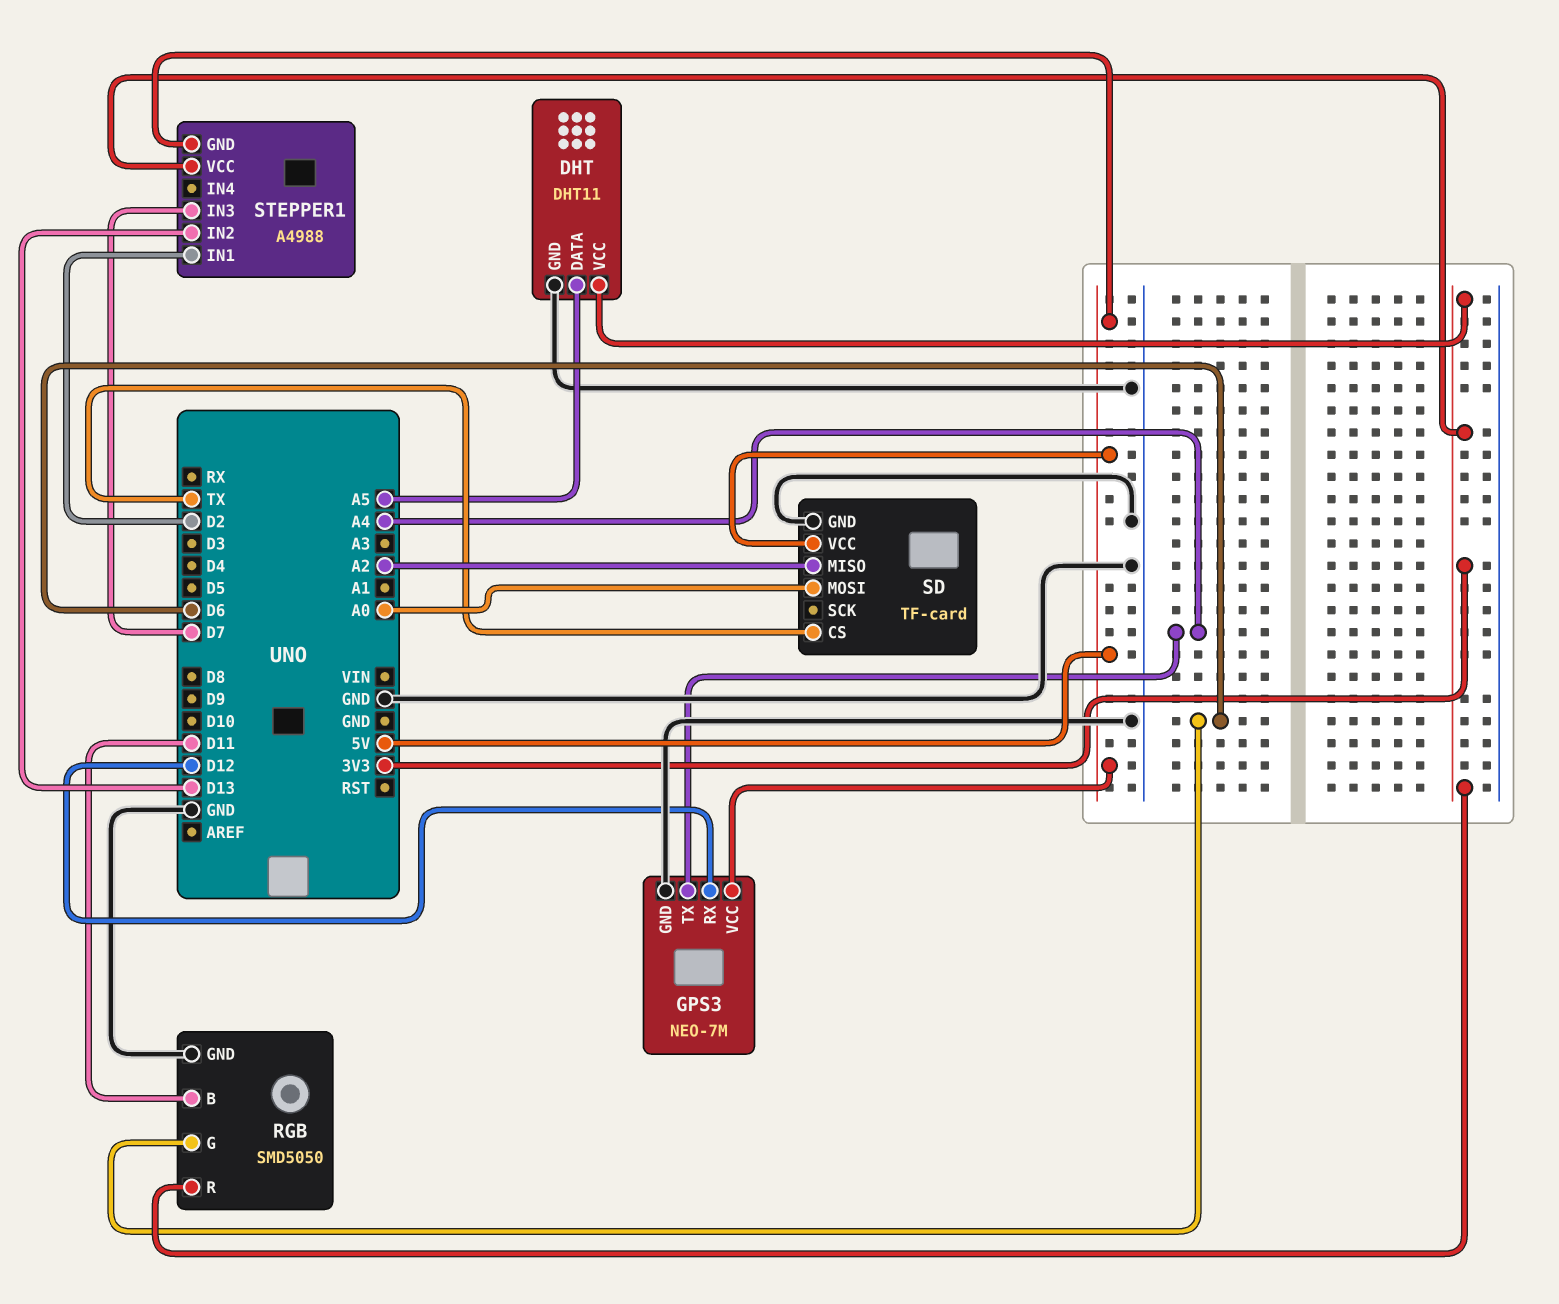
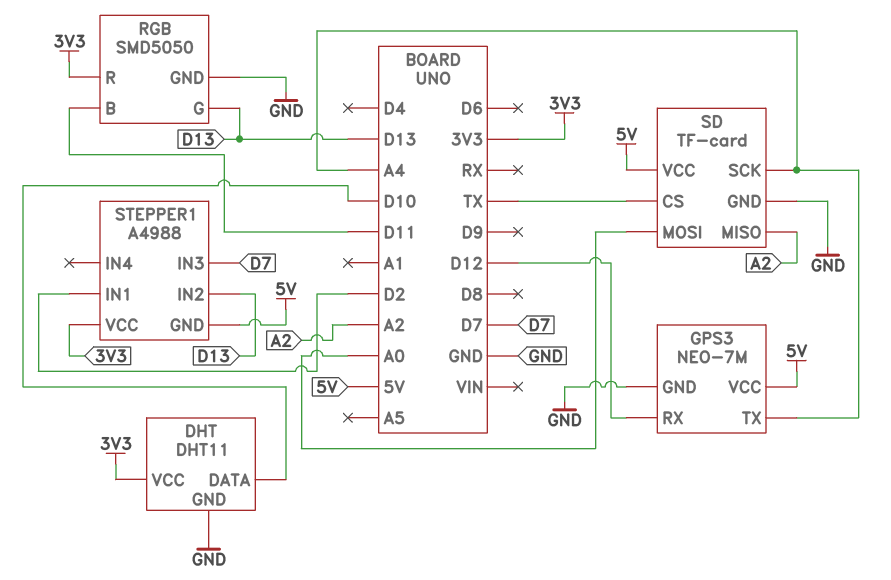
DHT pin DATA: A5 -> D10
RGB pin G: D6 -> D13
SD pin SCK: none -> A4

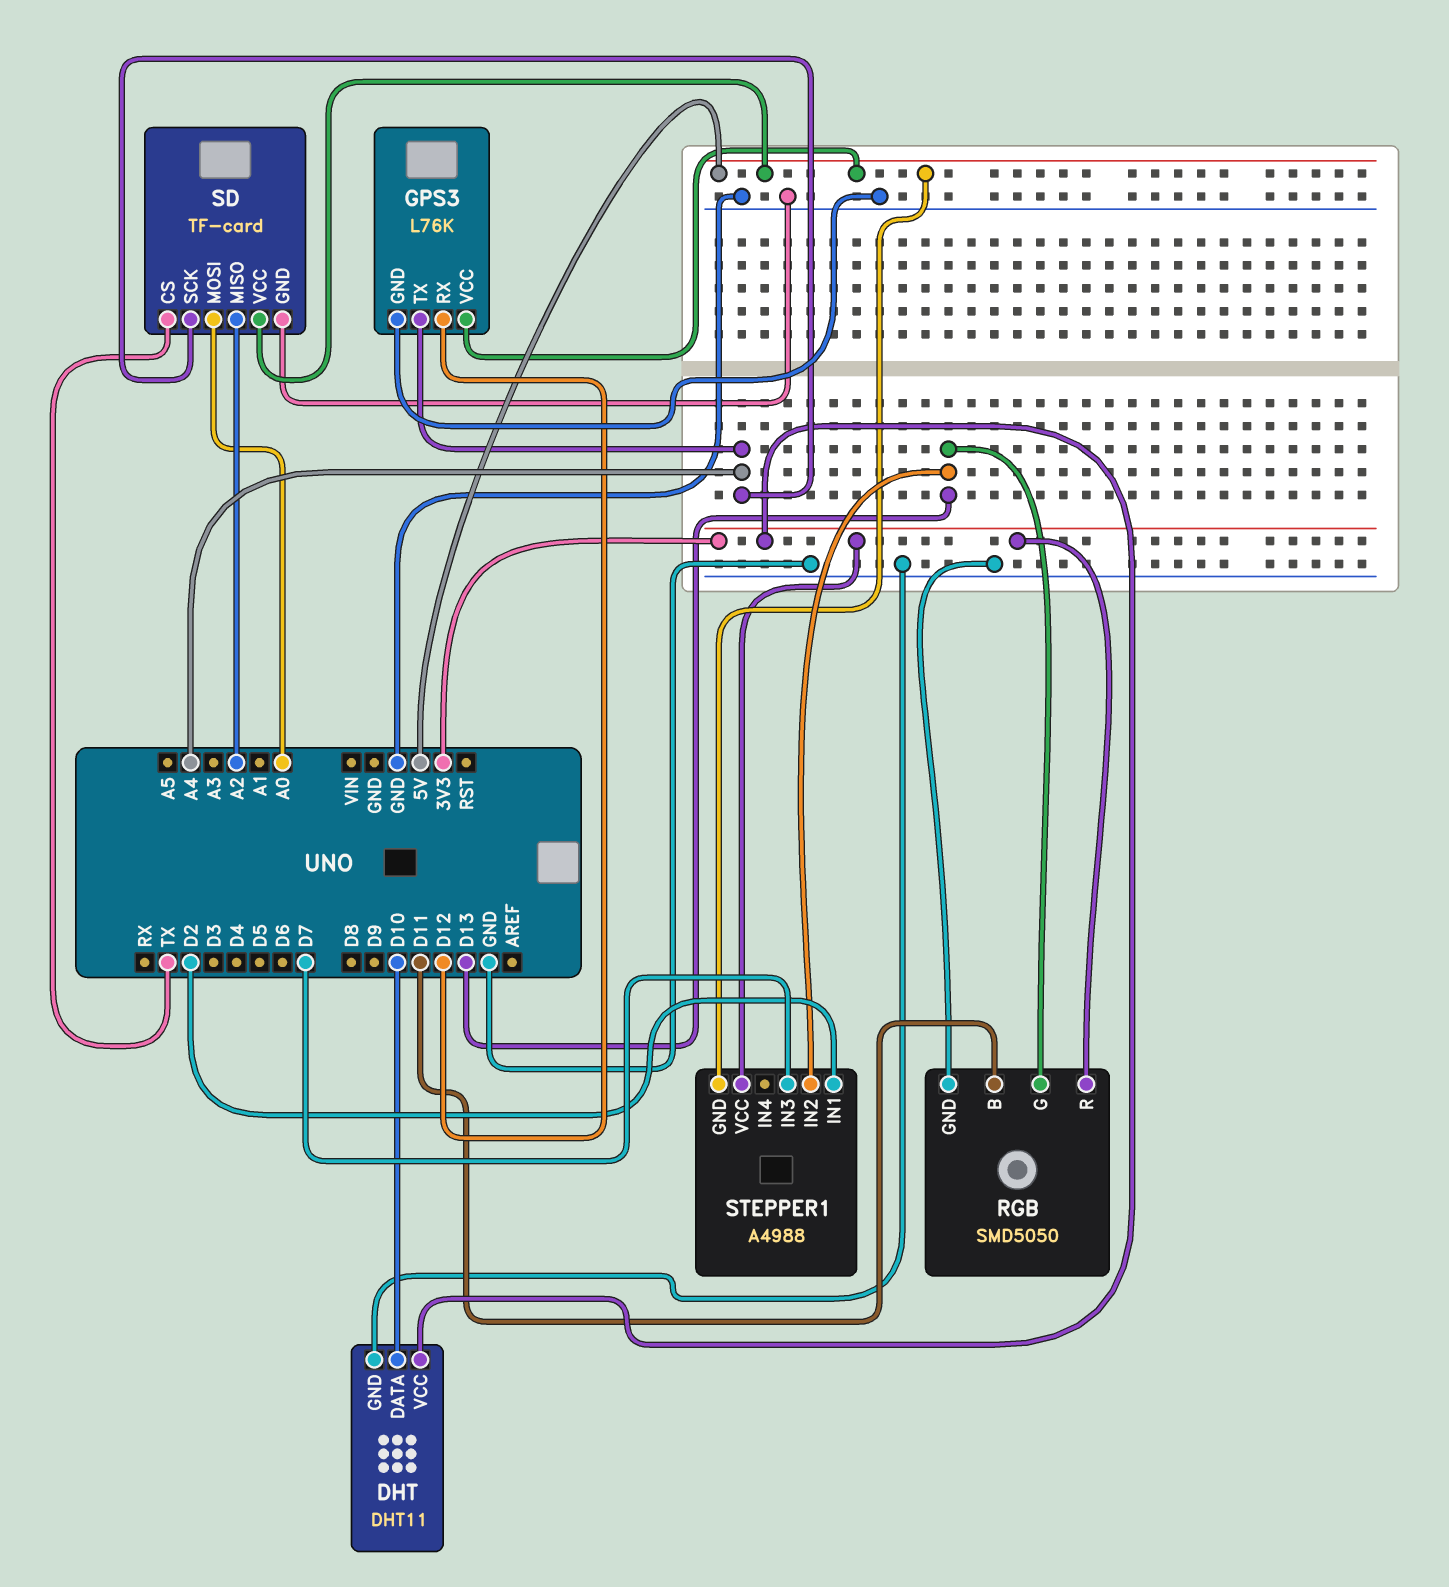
GPS3: NEO-7M -> L76K

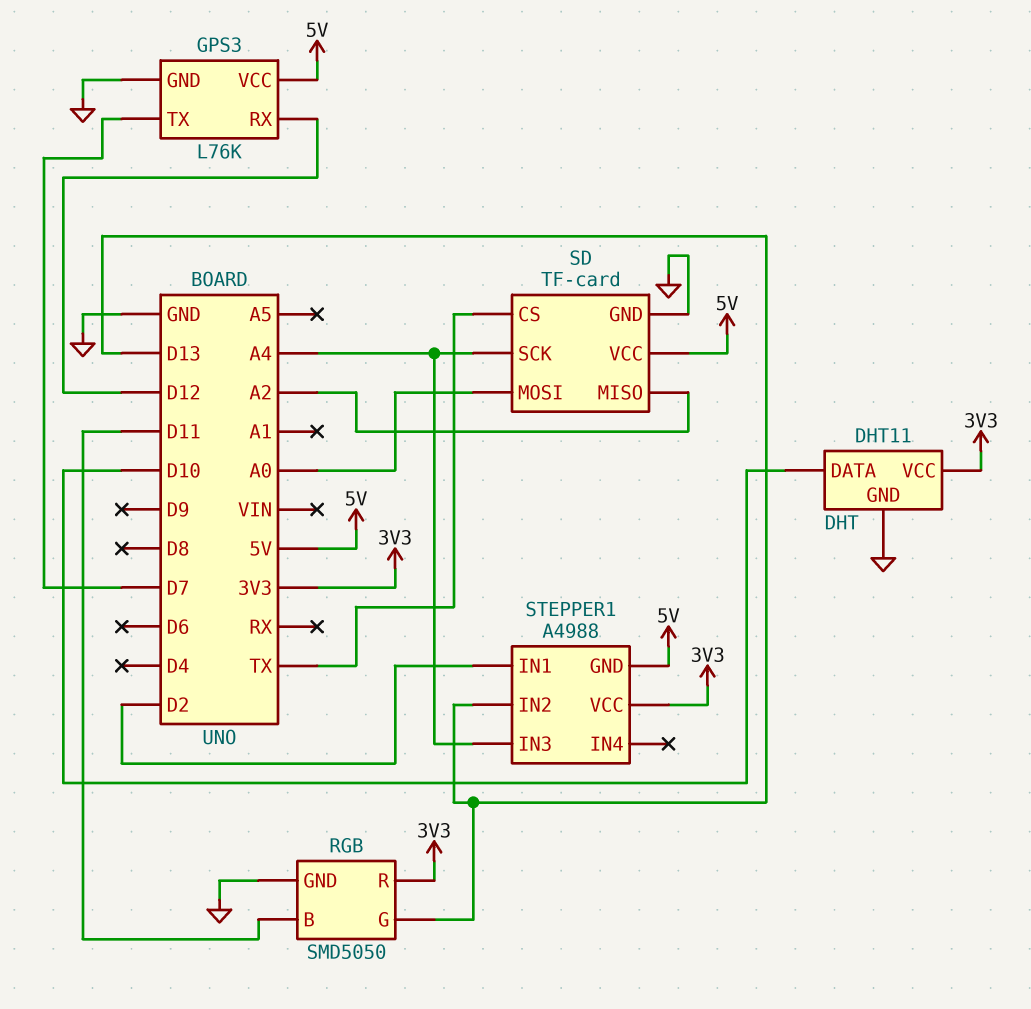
GPS3 pin TX: A4 -> D7
STEPPER1 pin IN3: D7 -> A4

